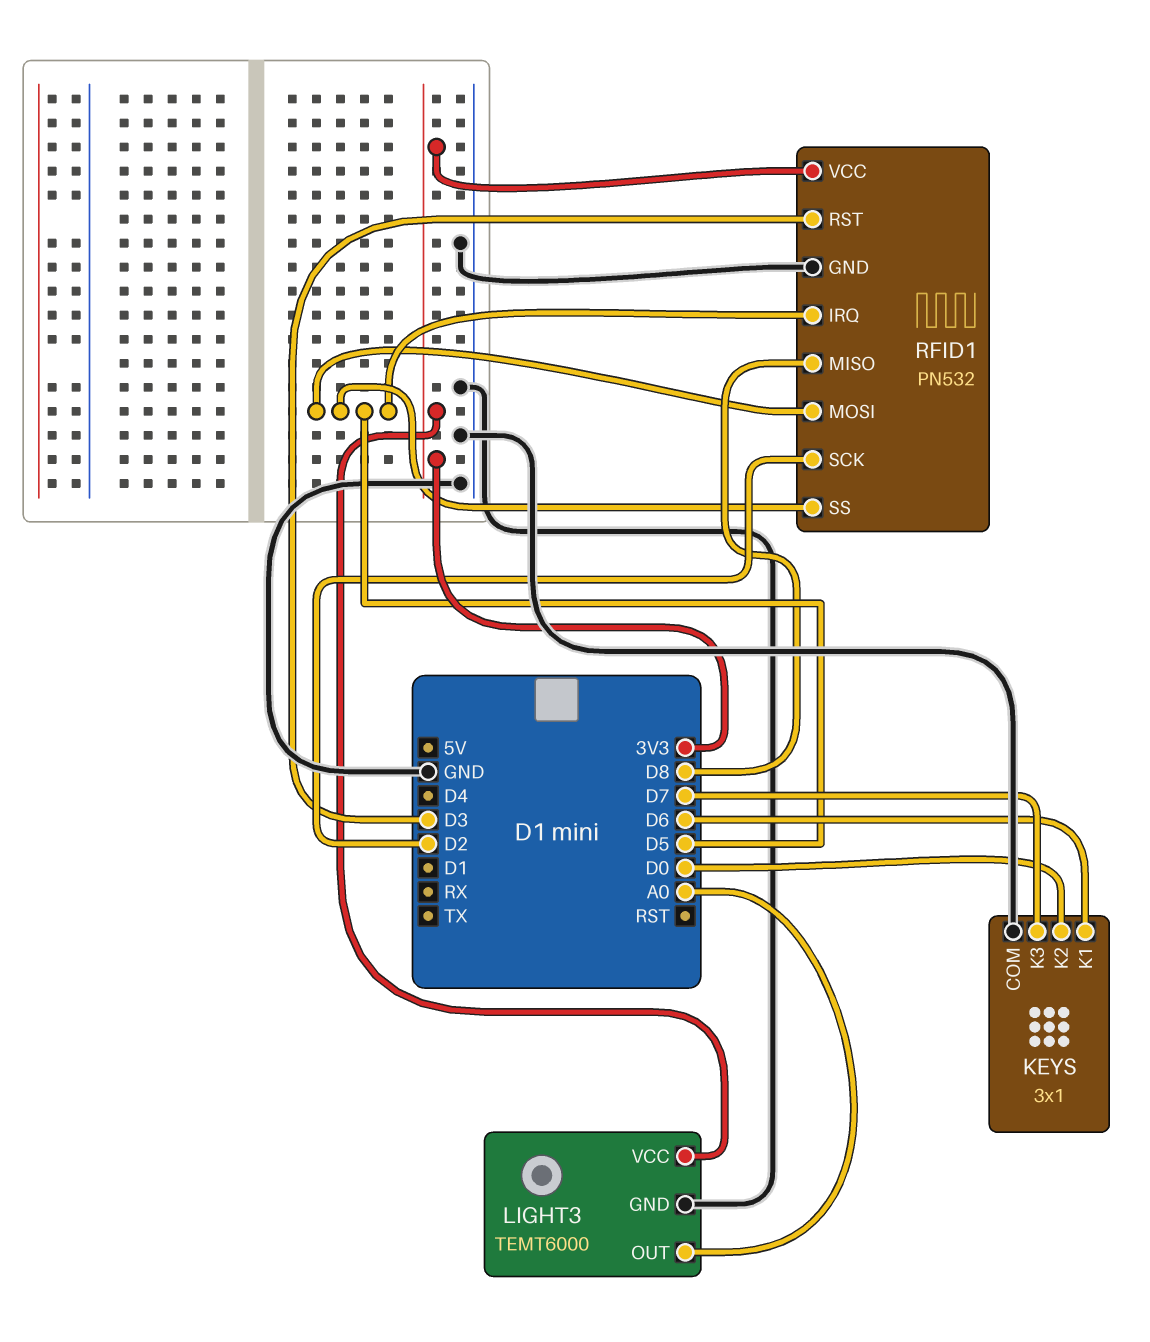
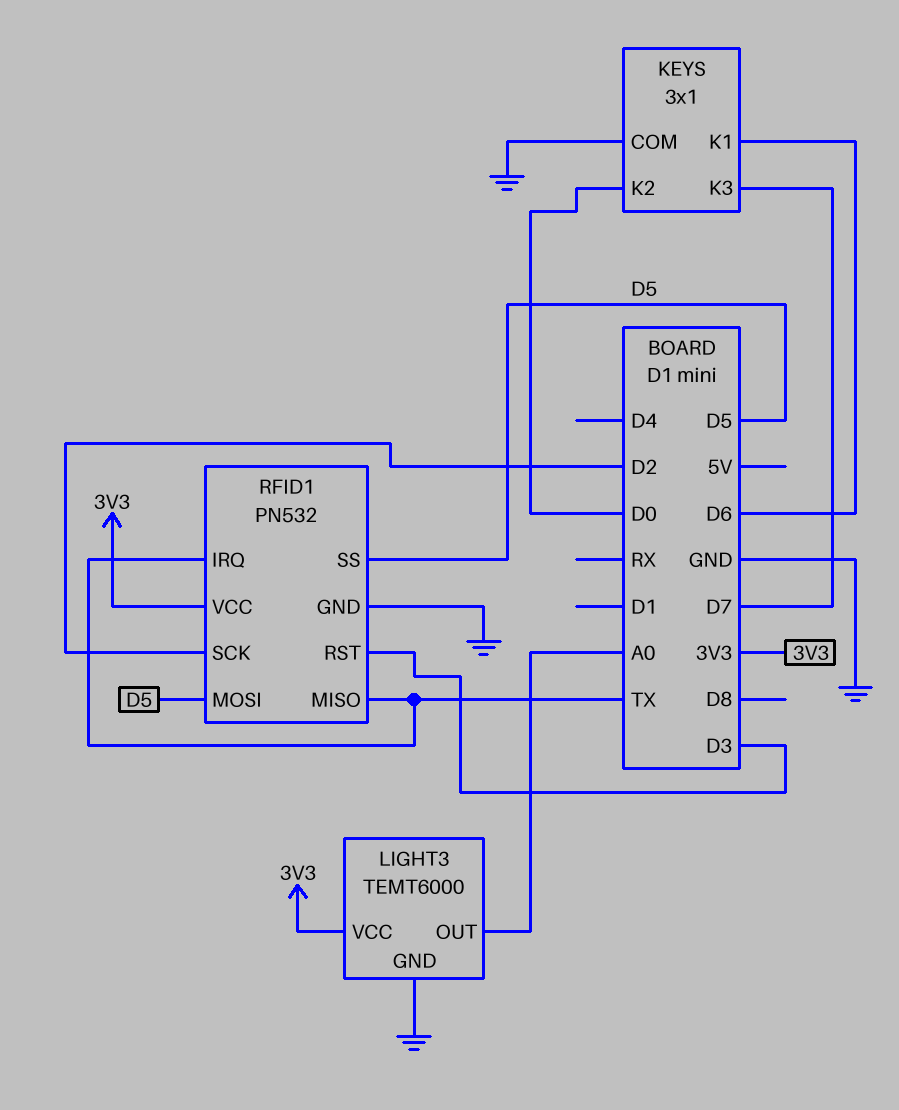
RFID1 pin IRQ: D5 -> TX
RFID1 pin MISO: D8 -> TX

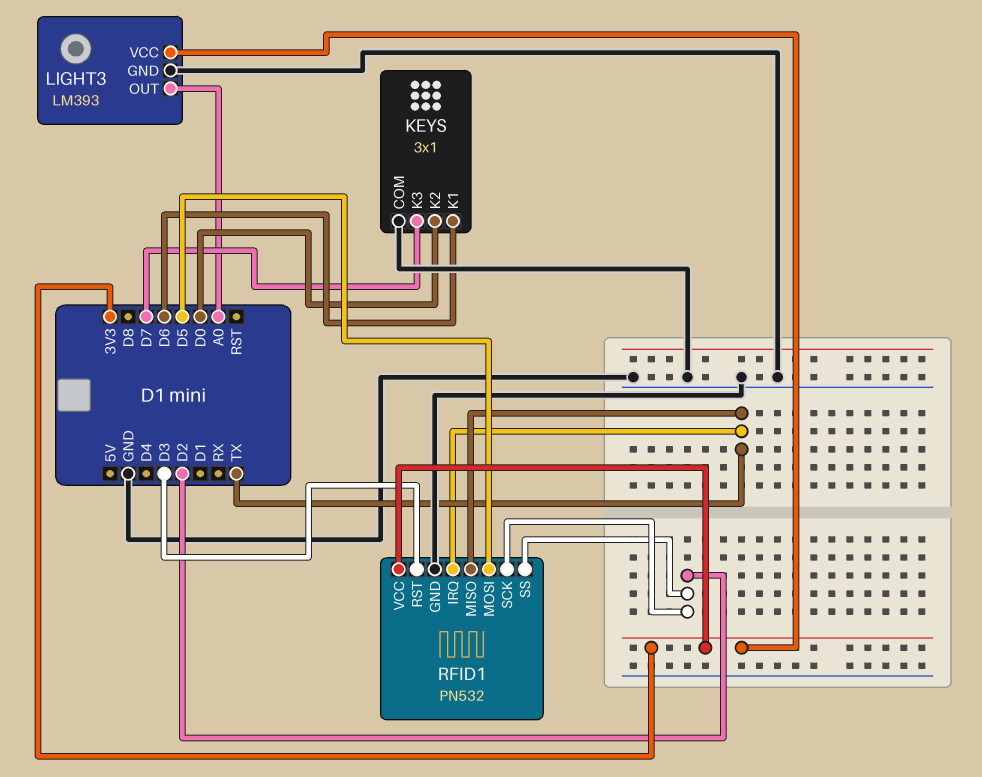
LIGHT3: TEMT6000 -> LM393
RFID1 pin SS: D5 -> D2

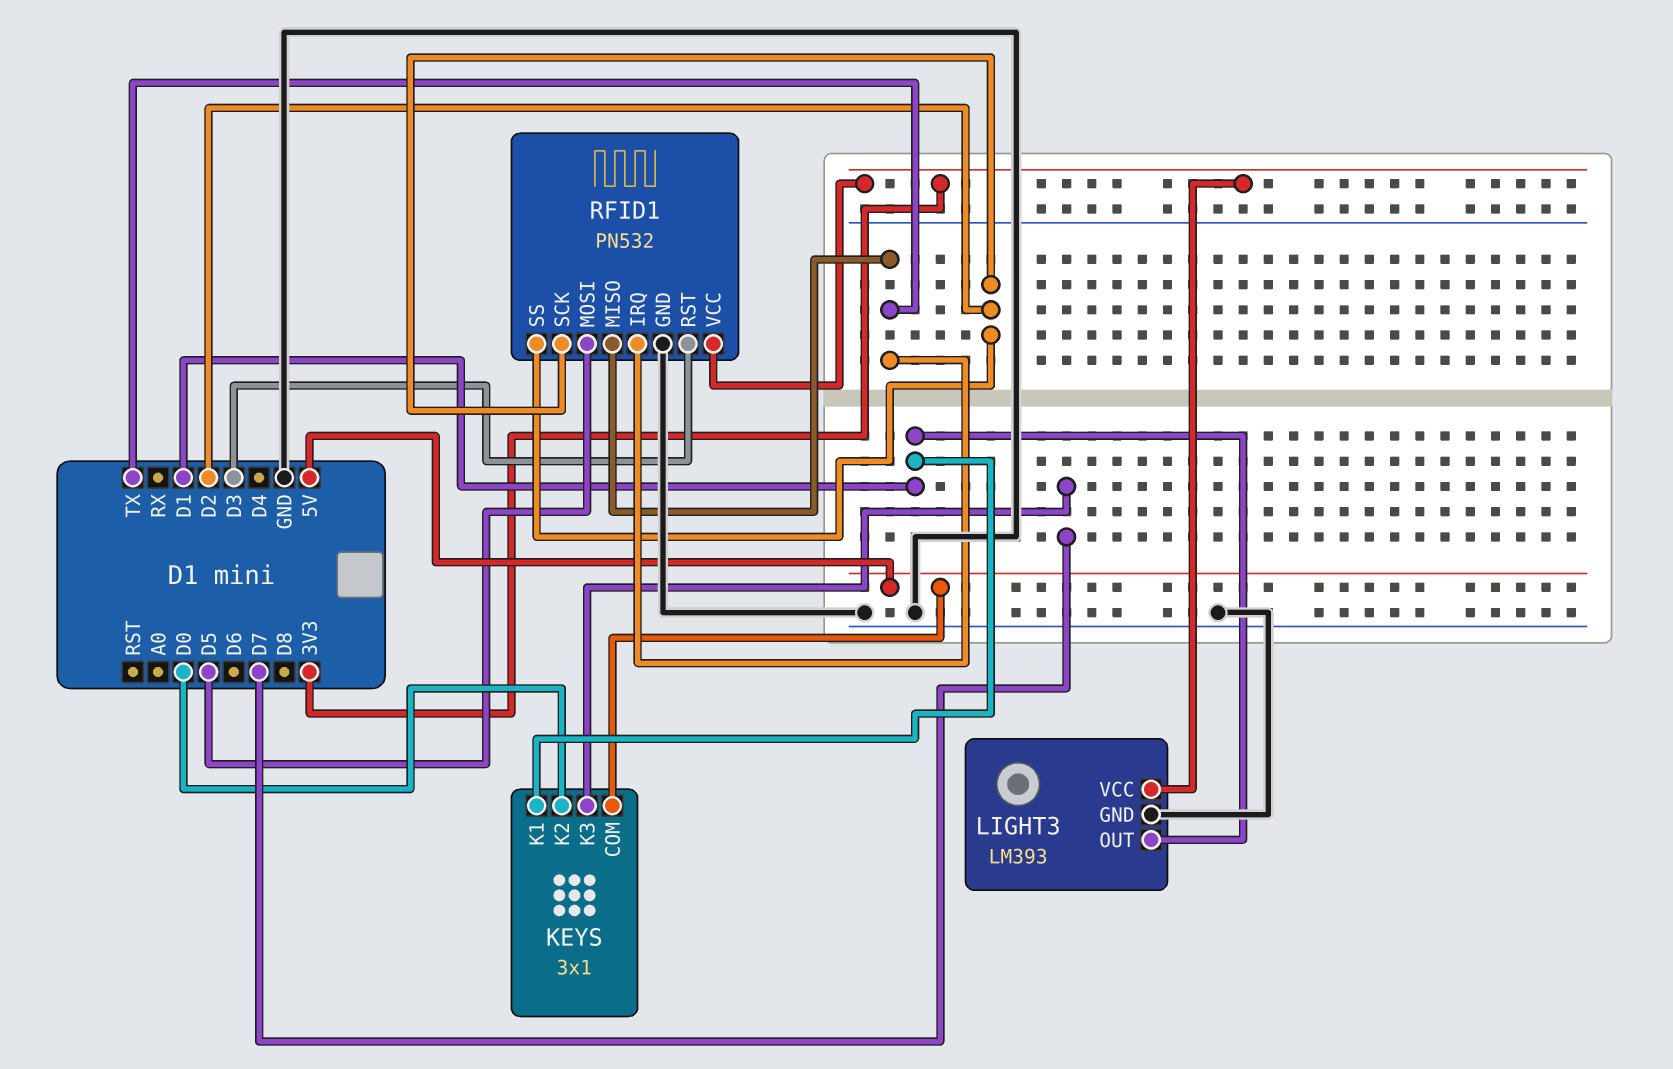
KEYS pin COM: GND -> 5V
KEYS pin K1: D6 -> D1
LIGHT3 pin OUT: A0 -> D1

